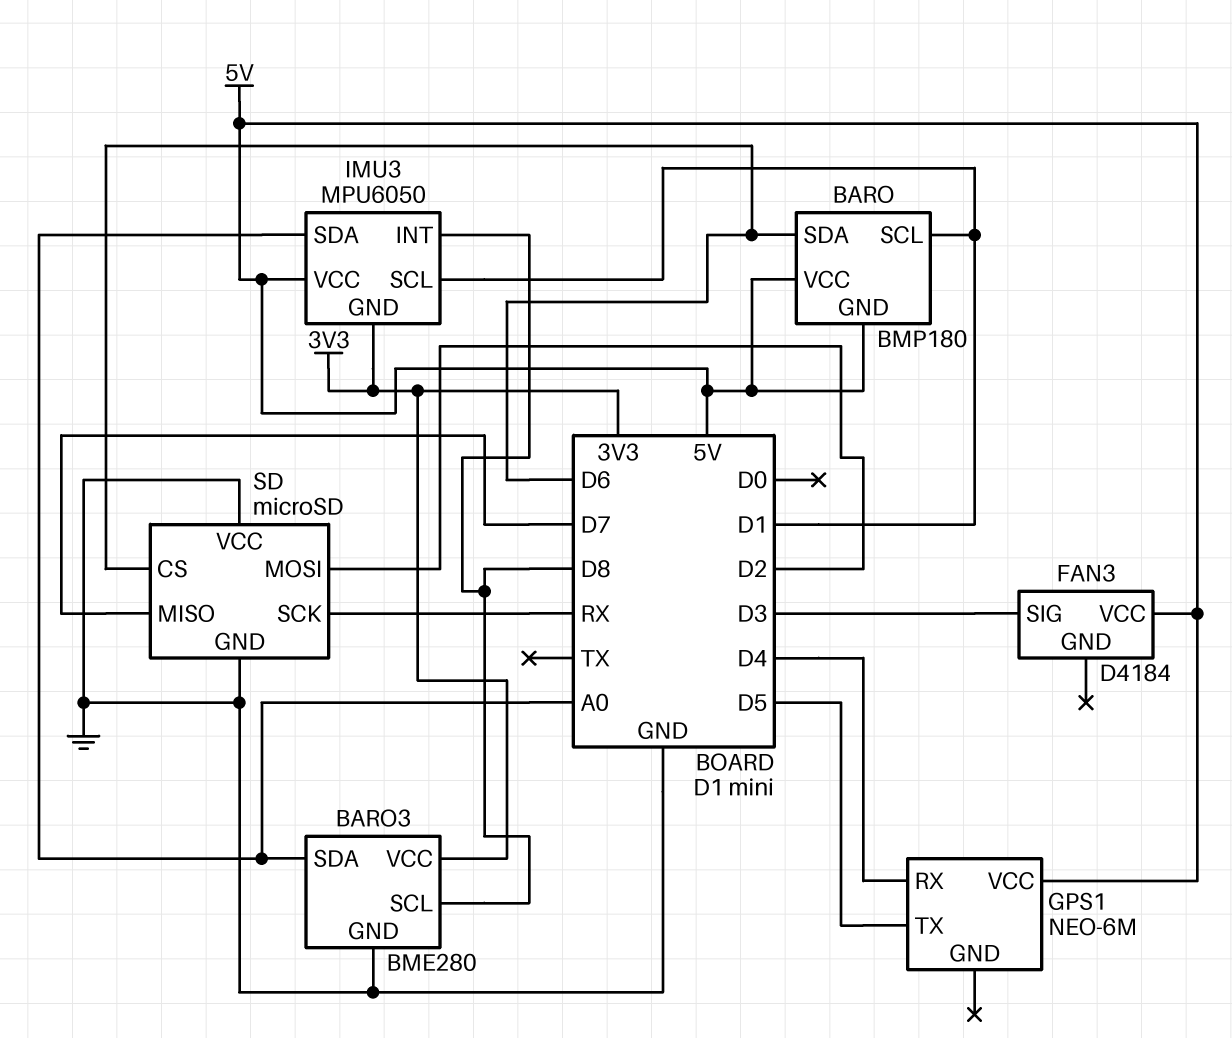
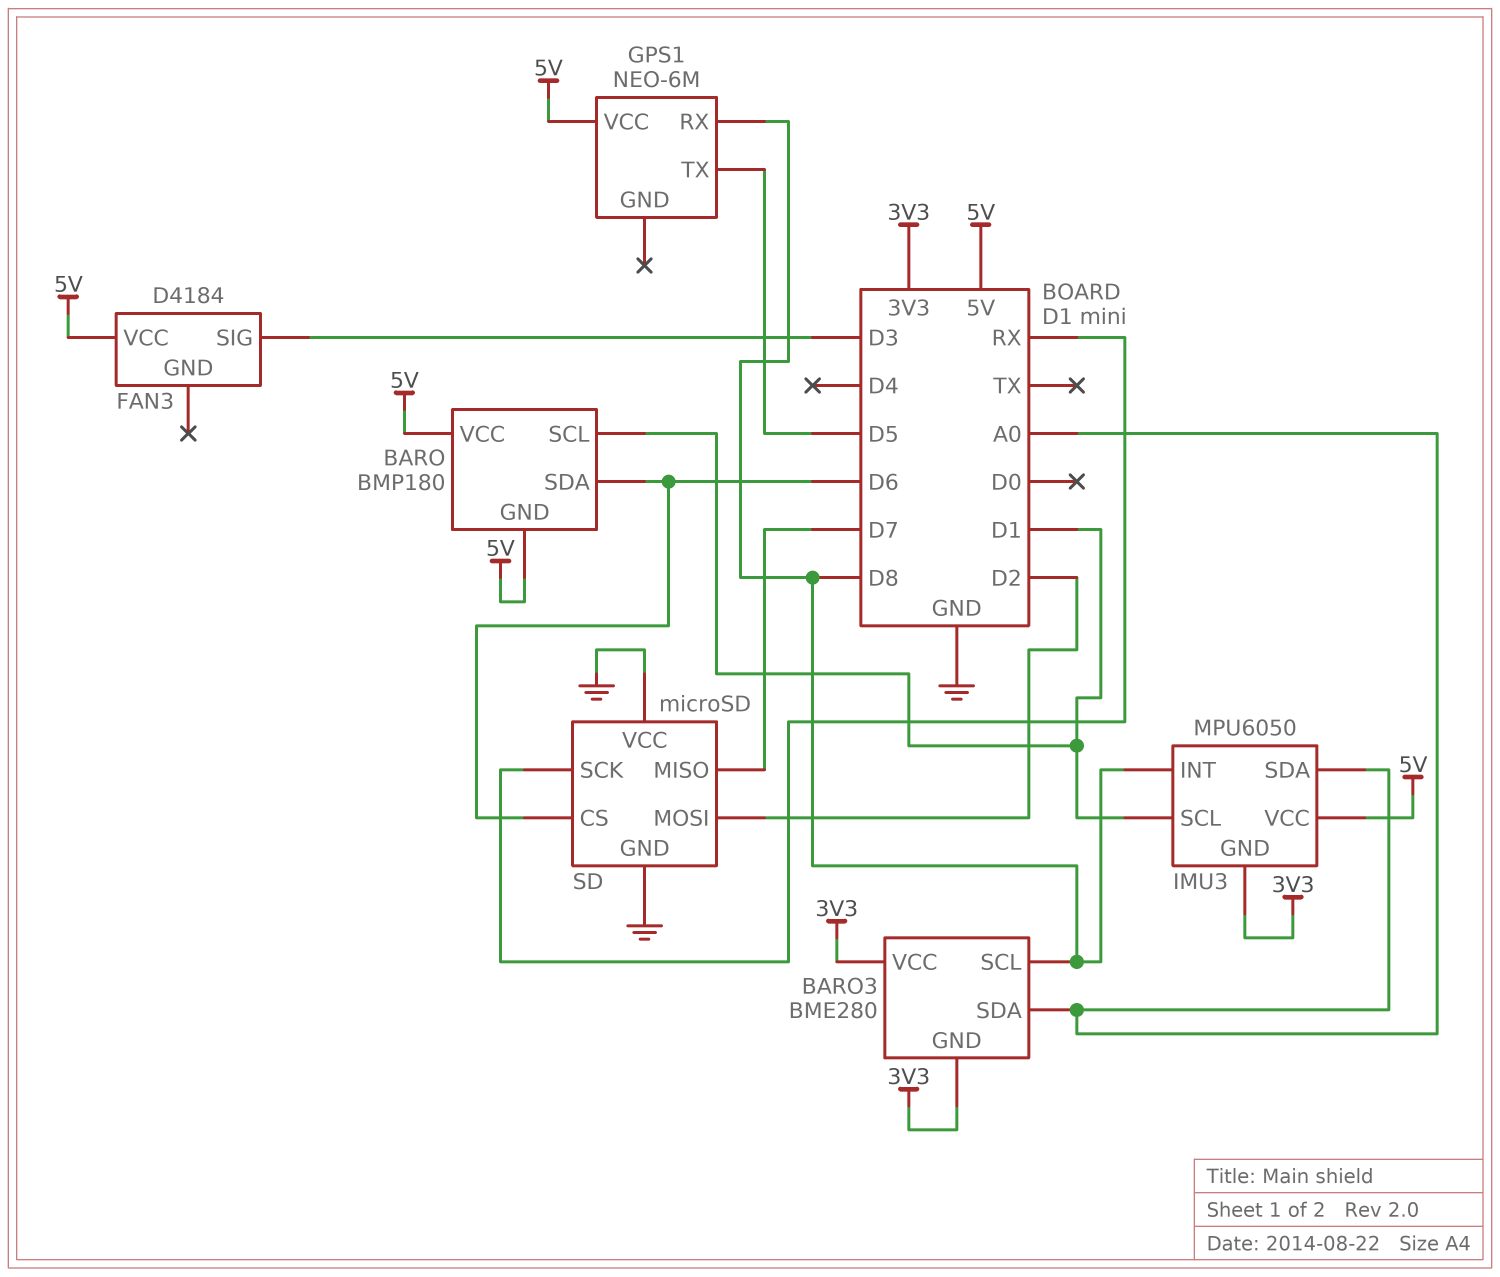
BARO3 pin GND: GND -> 3V3
GPS1 pin RX: D4 -> D8

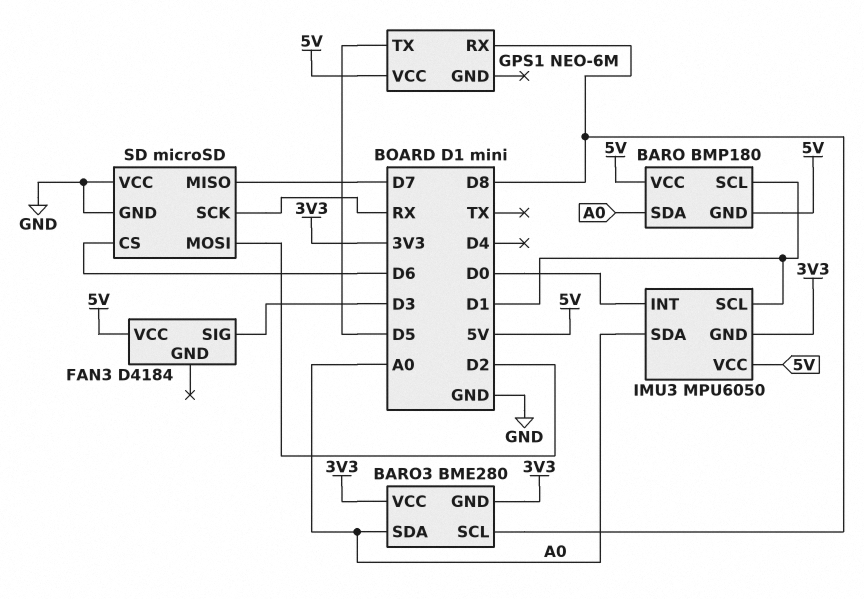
BARO pin SDA: D6 -> A0
IMU3 pin INT: D8 -> D0

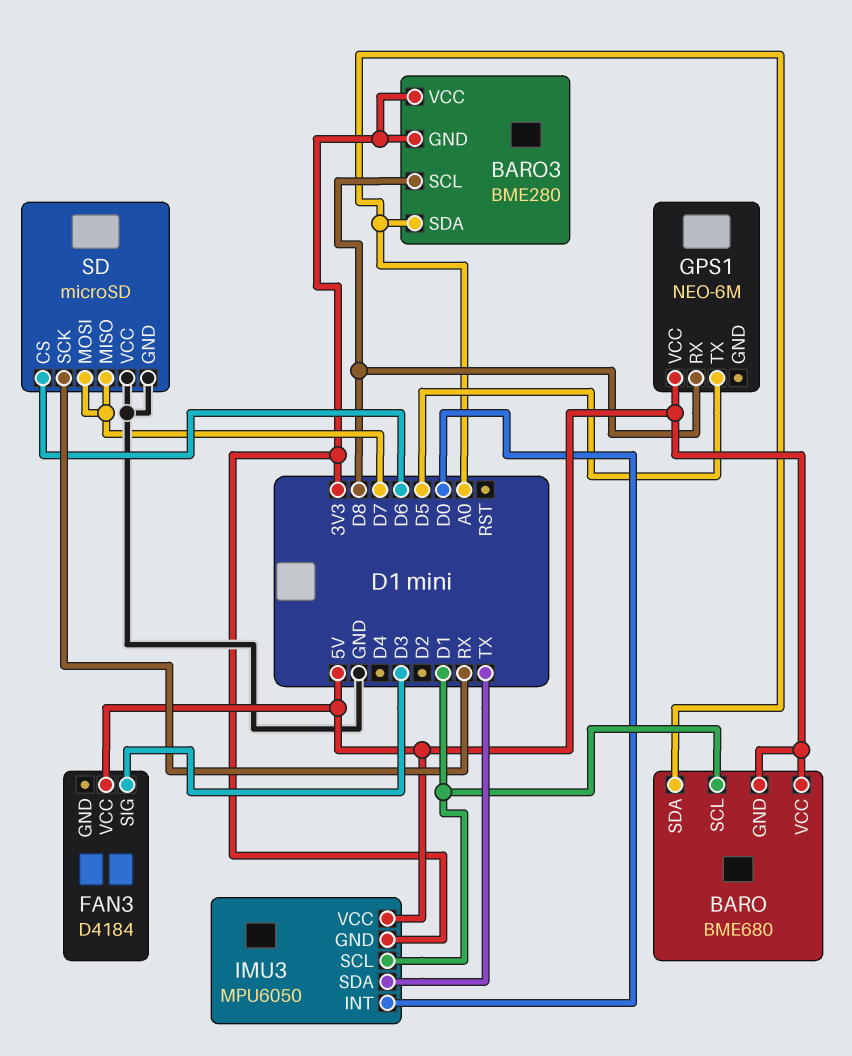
BARO: BMP180 -> BME680
IMU3 pin SDA: A0 -> TX
SD pin MOSI: D2 -> D7

